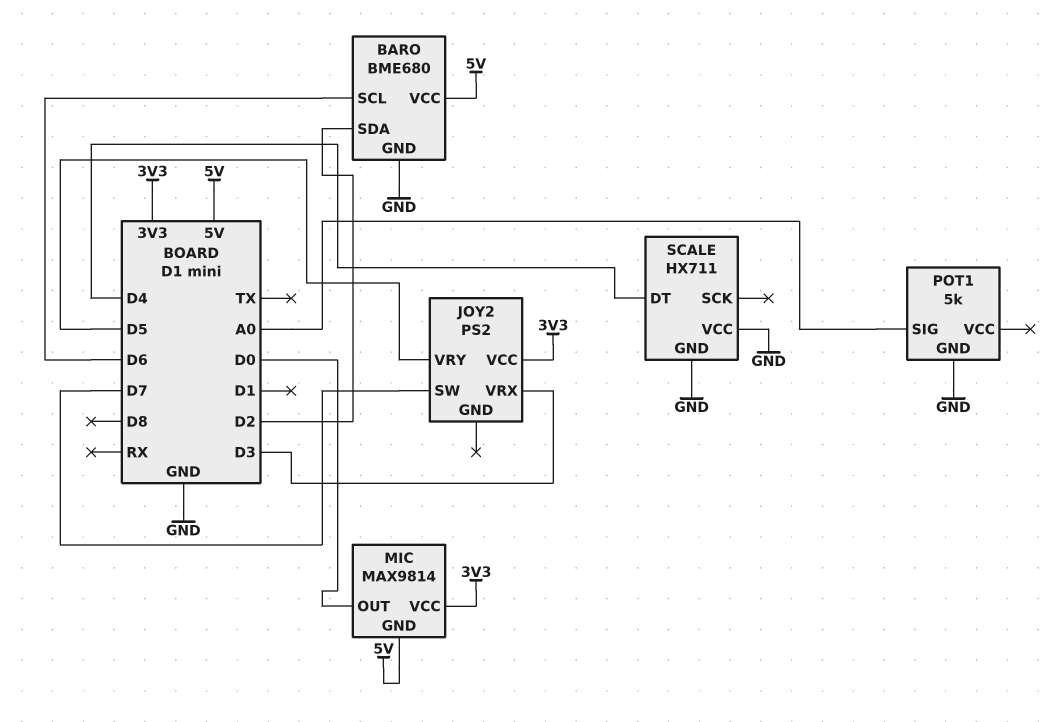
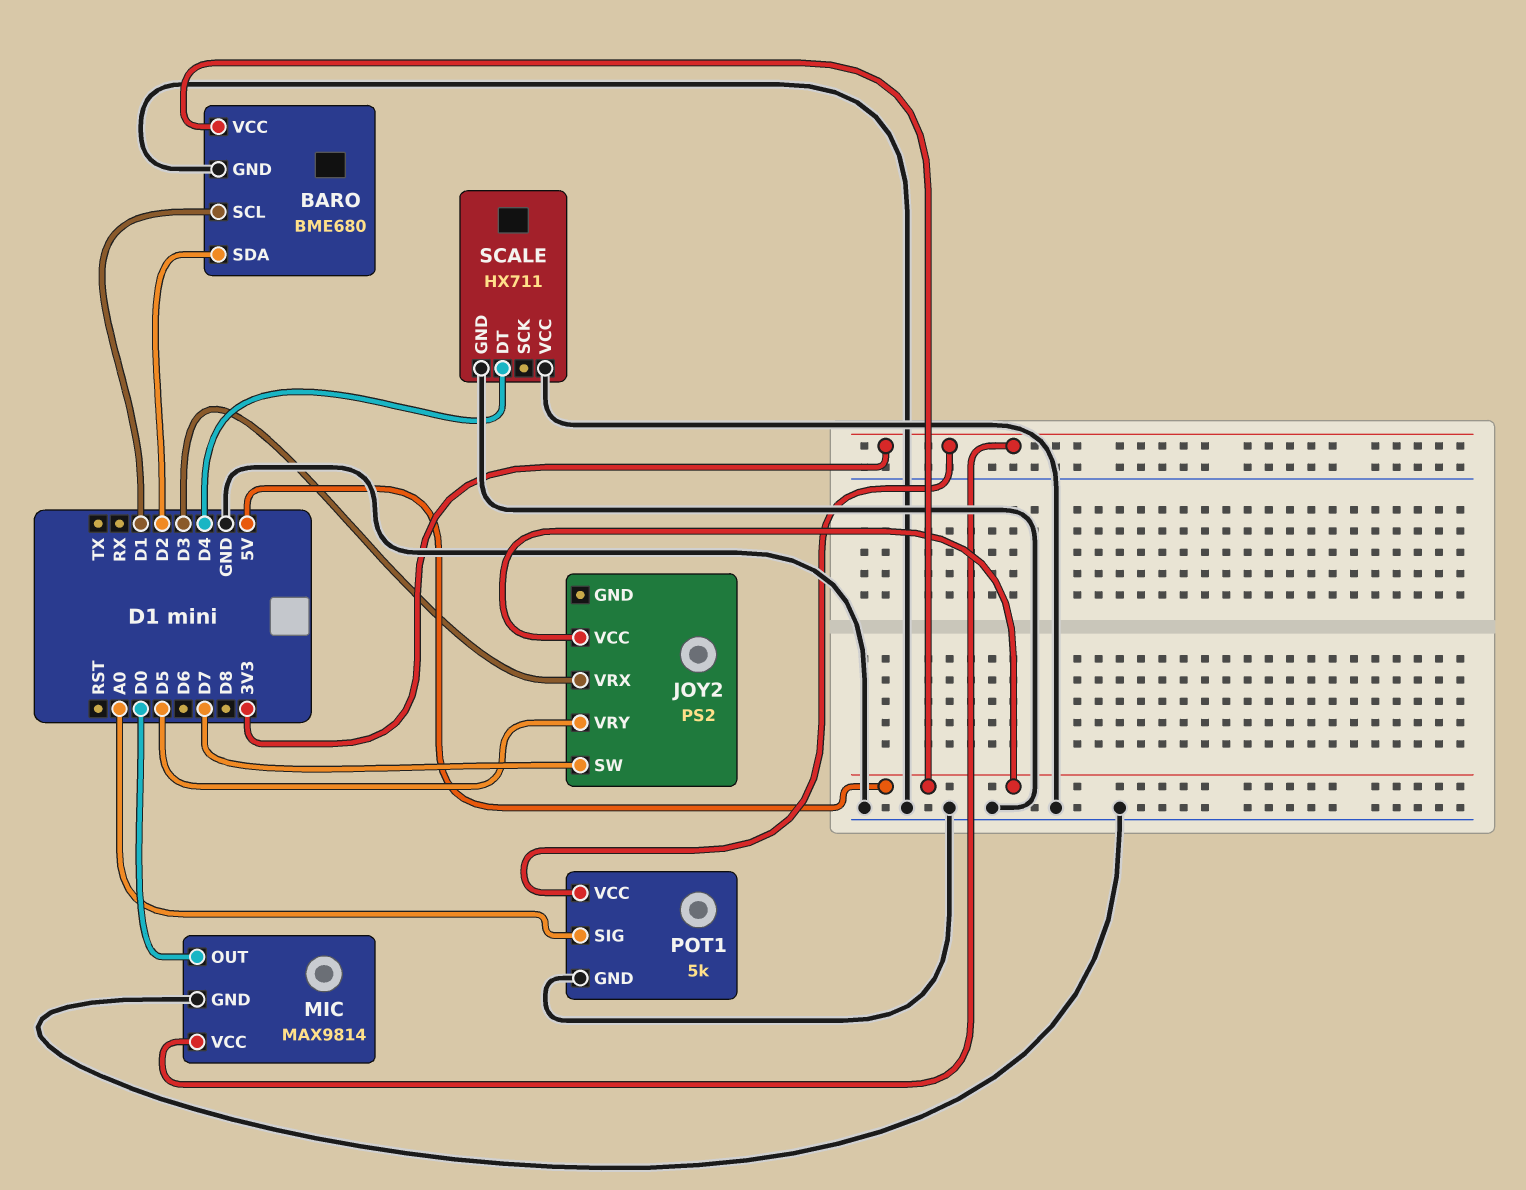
BARO pin SCL: D6 -> D1
JOY2 pin VCC: 3V3 -> 5V
MIC pin GND: 5V -> GND
POT1 pin VCC: none -> 3V3

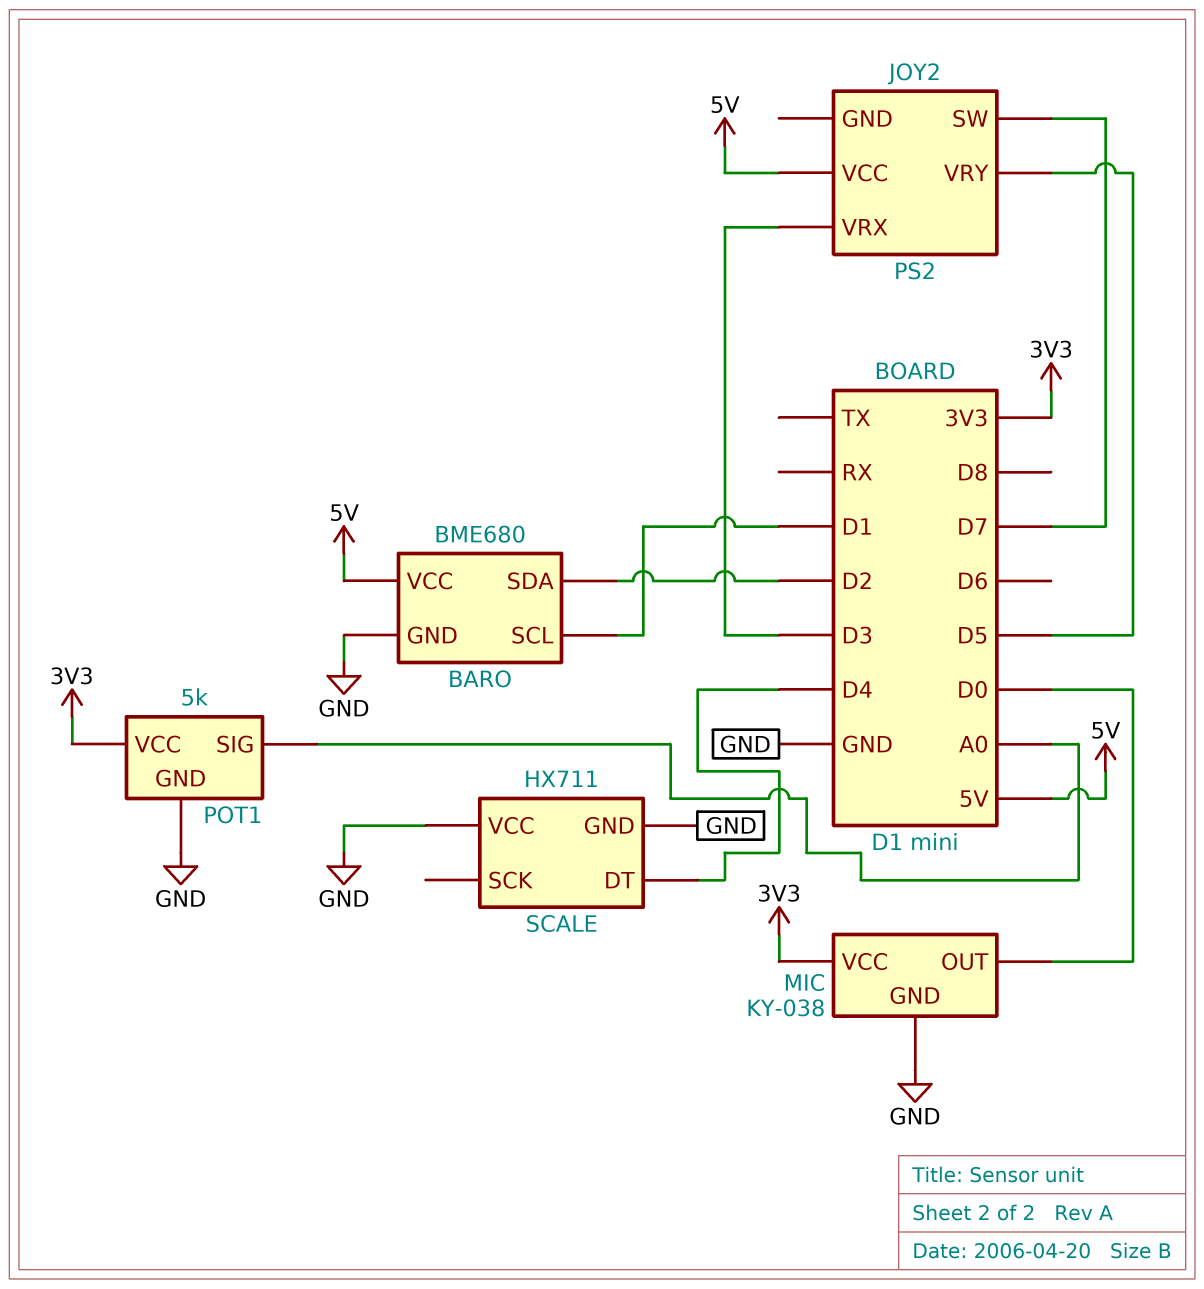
MIC: MAX9814 -> KY-038

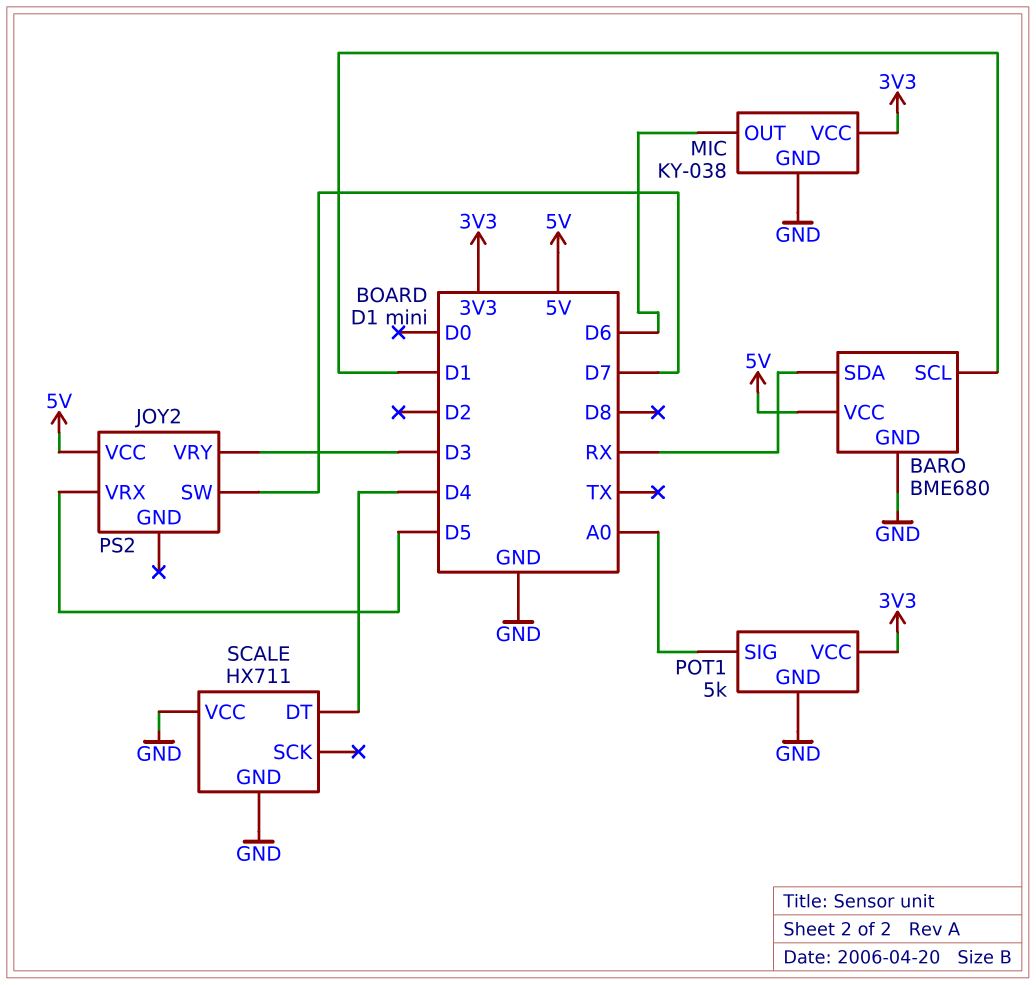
BARO pin SDA: D2 -> RX
JOY2 pin VRX: D3 -> D5
JOY2 pin VRY: D5 -> D3
MIC pin OUT: D0 -> D6

